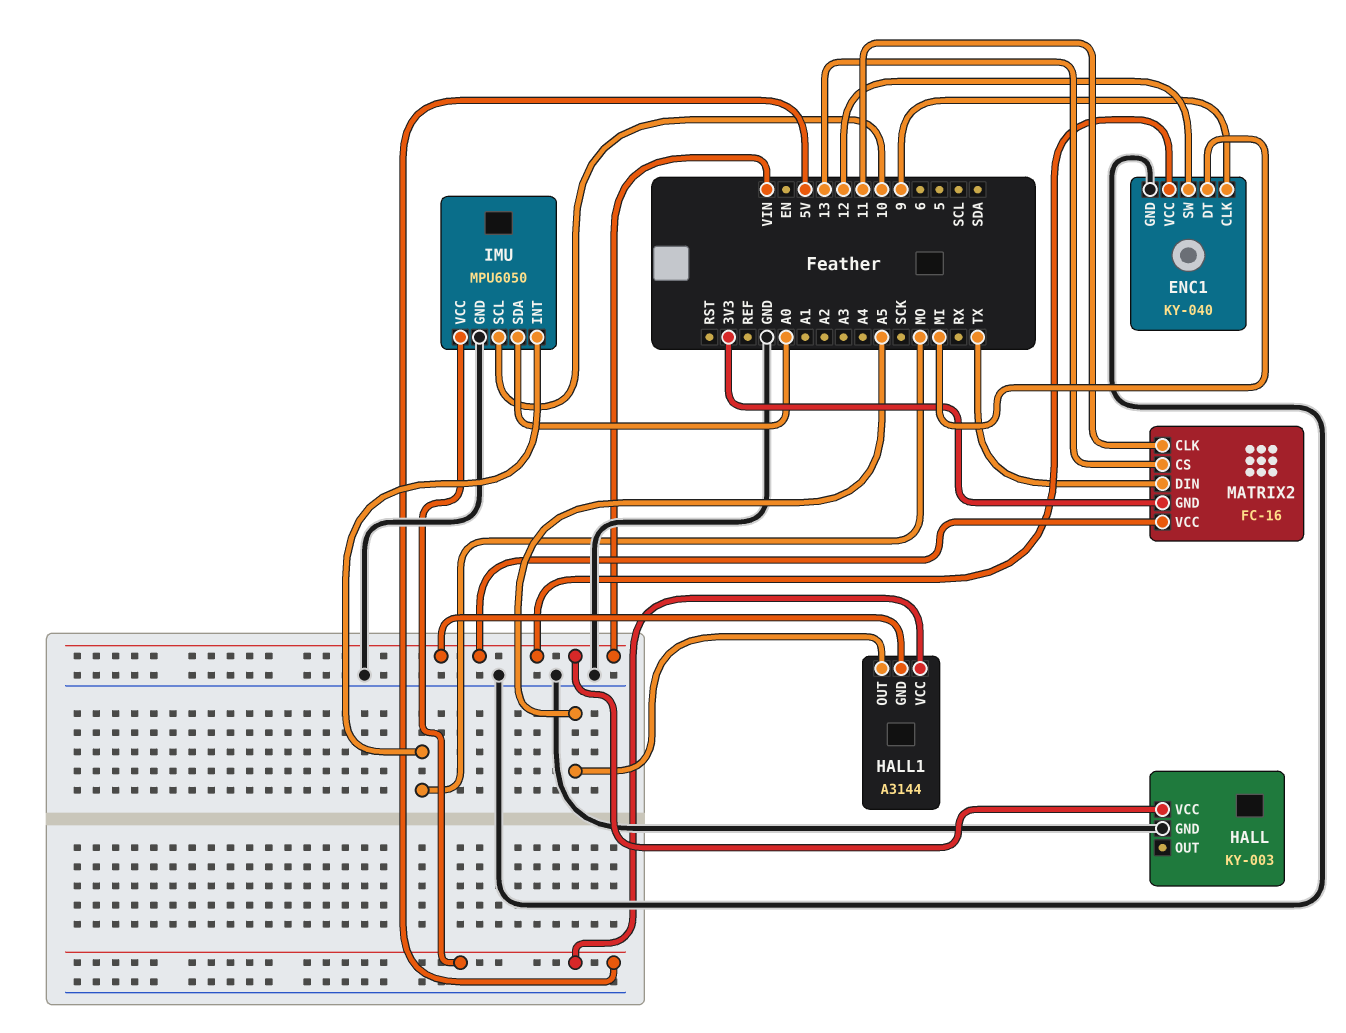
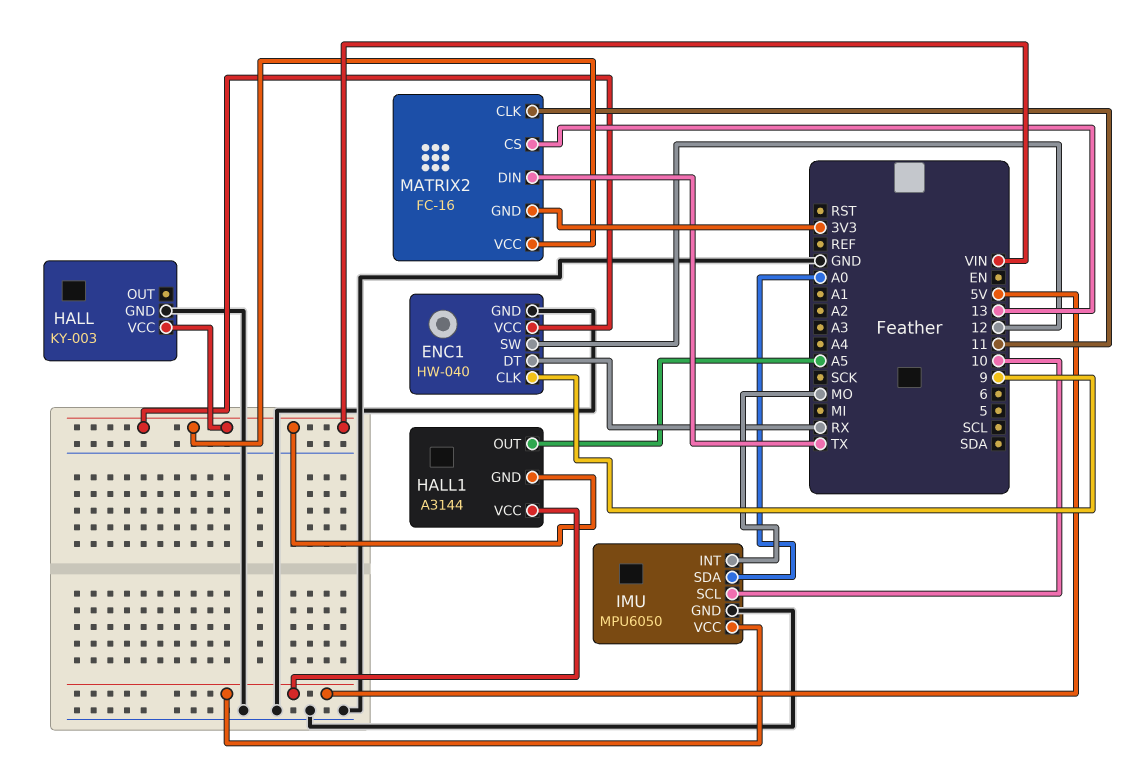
ENC1: KY-040 -> HW-040
ENC1 pin DT: MI -> RX

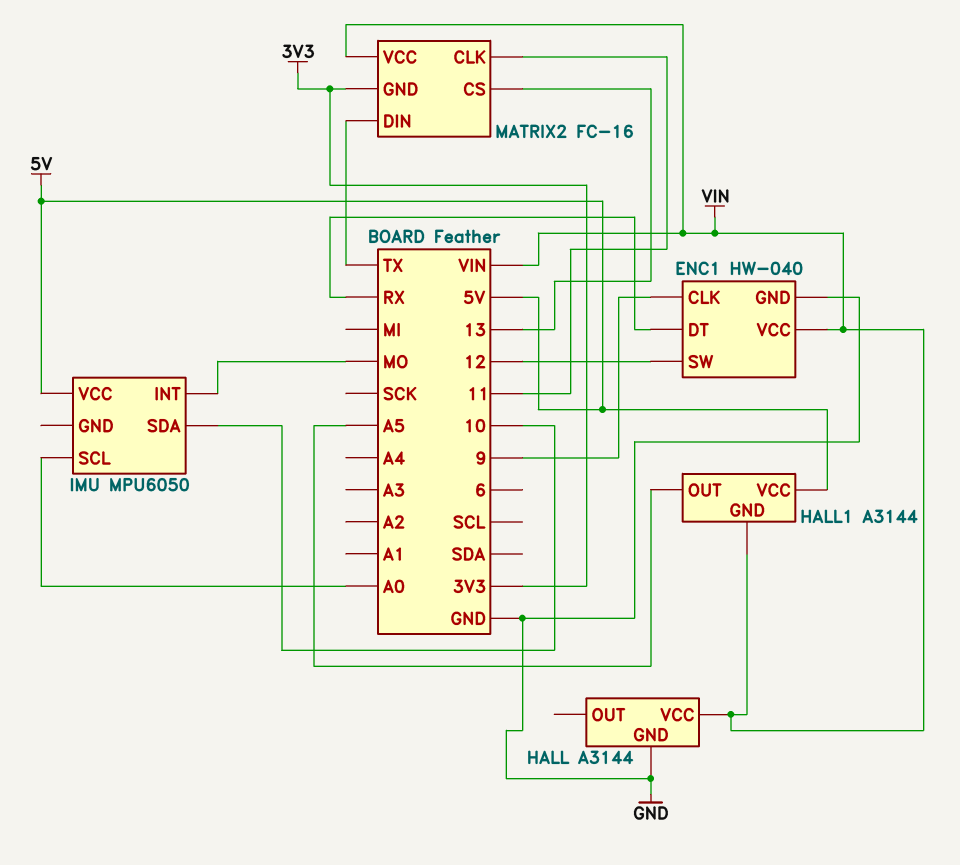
HALL: KY-003 -> A3144
IMU pin GND: GND -> none
IMU pin SCL: 10 -> A0
IMU pin SDA: A0 -> 10

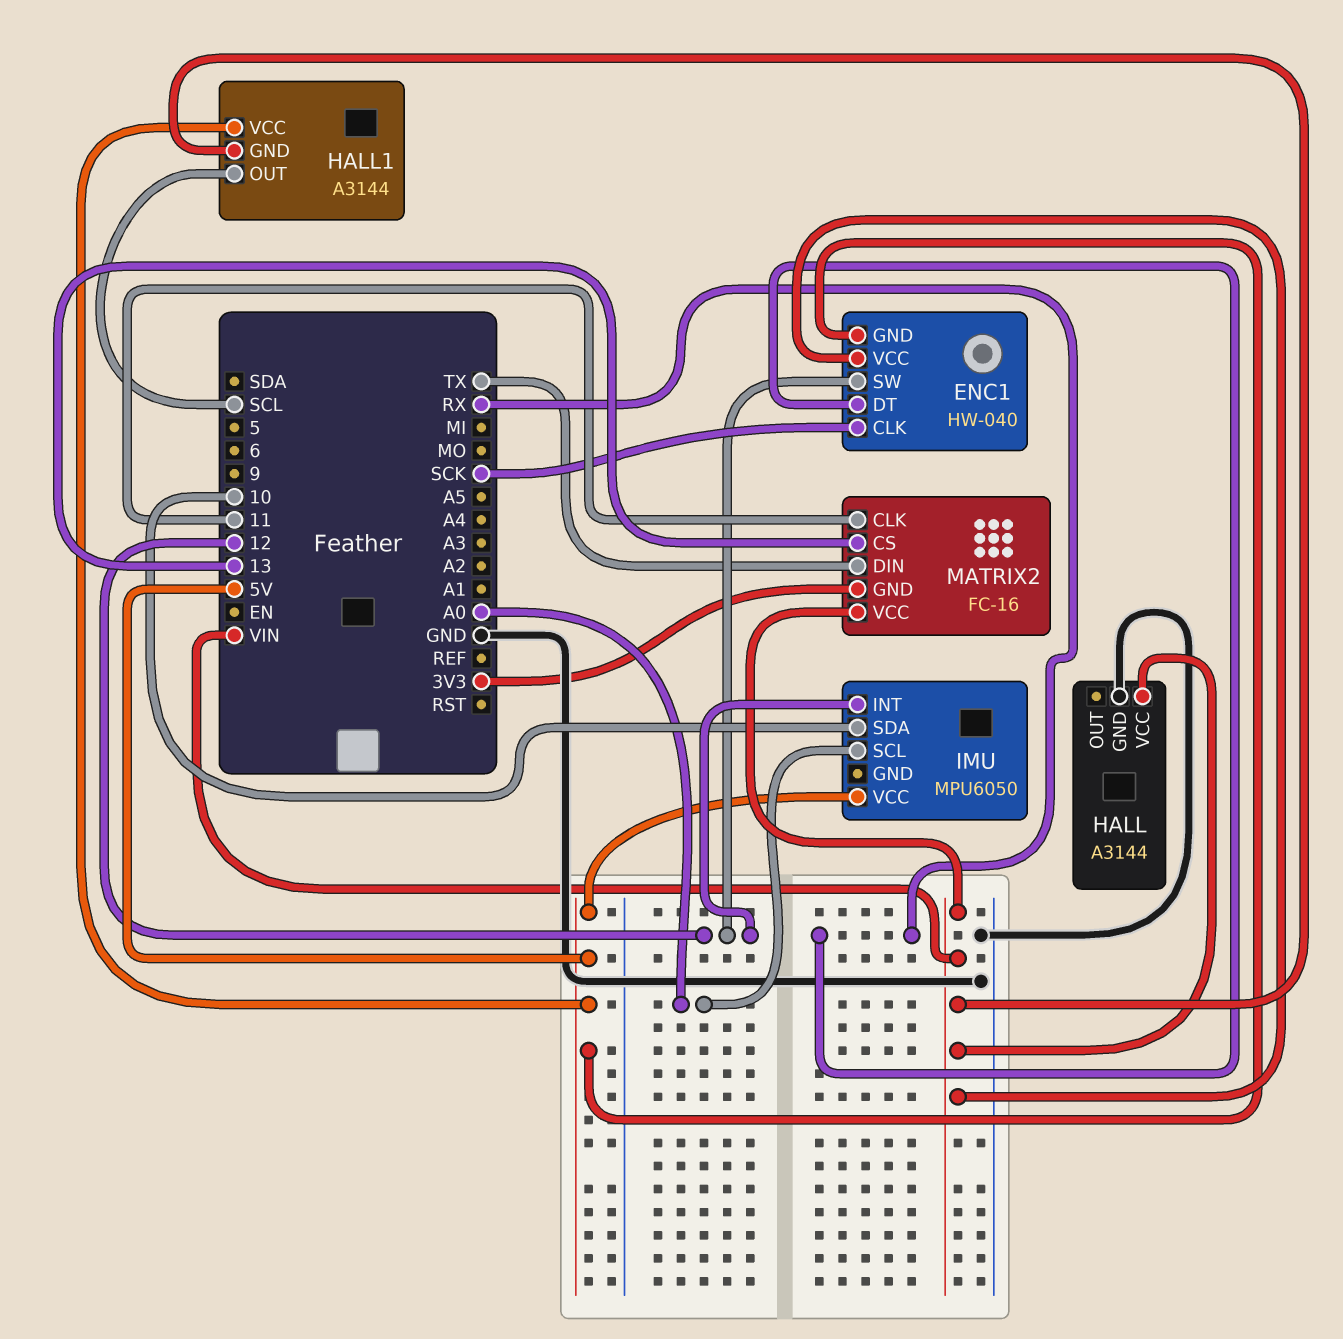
ENC1 pin CLK: 9 -> SCK
ENC1 pin GND: GND -> 5V
HALL1 pin OUT: A5 -> SCL
IMU pin INT: MO -> 12

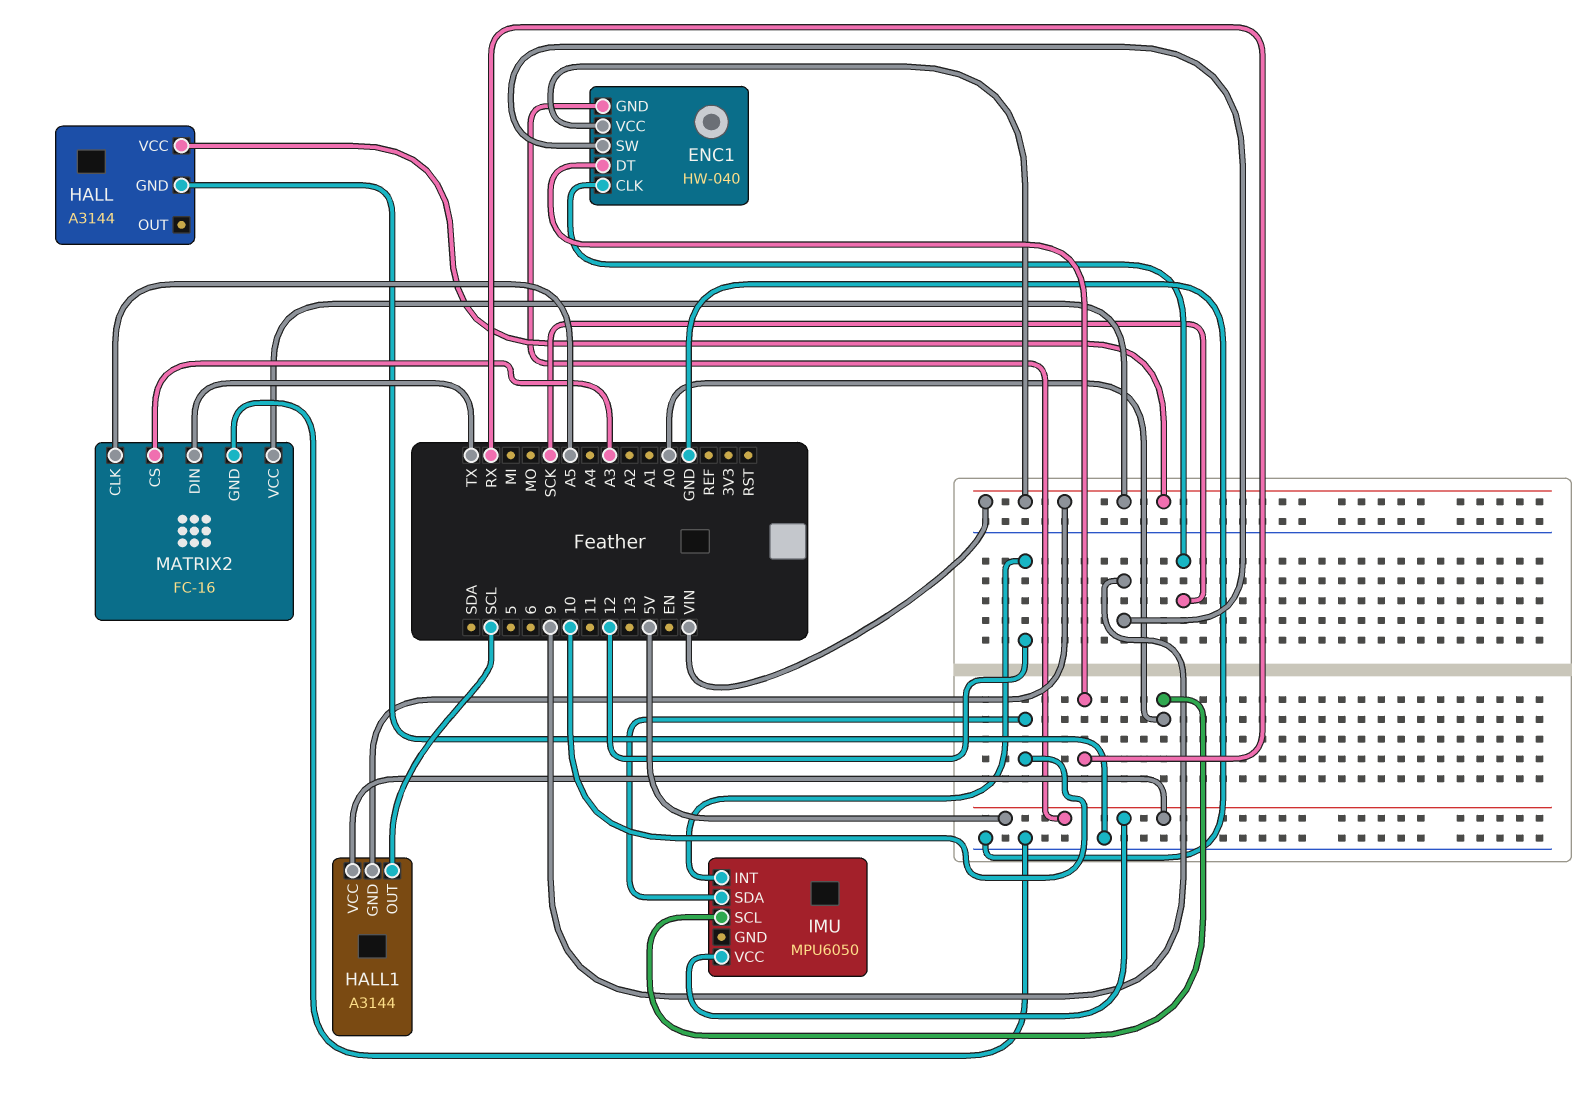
ENC1 pin SW: 12 -> 9
MATRIX2 pin CLK: 11 -> A5
MATRIX2 pin CS: 13 -> A3
MATRIX2 pin GND: 3V3 -> GND

